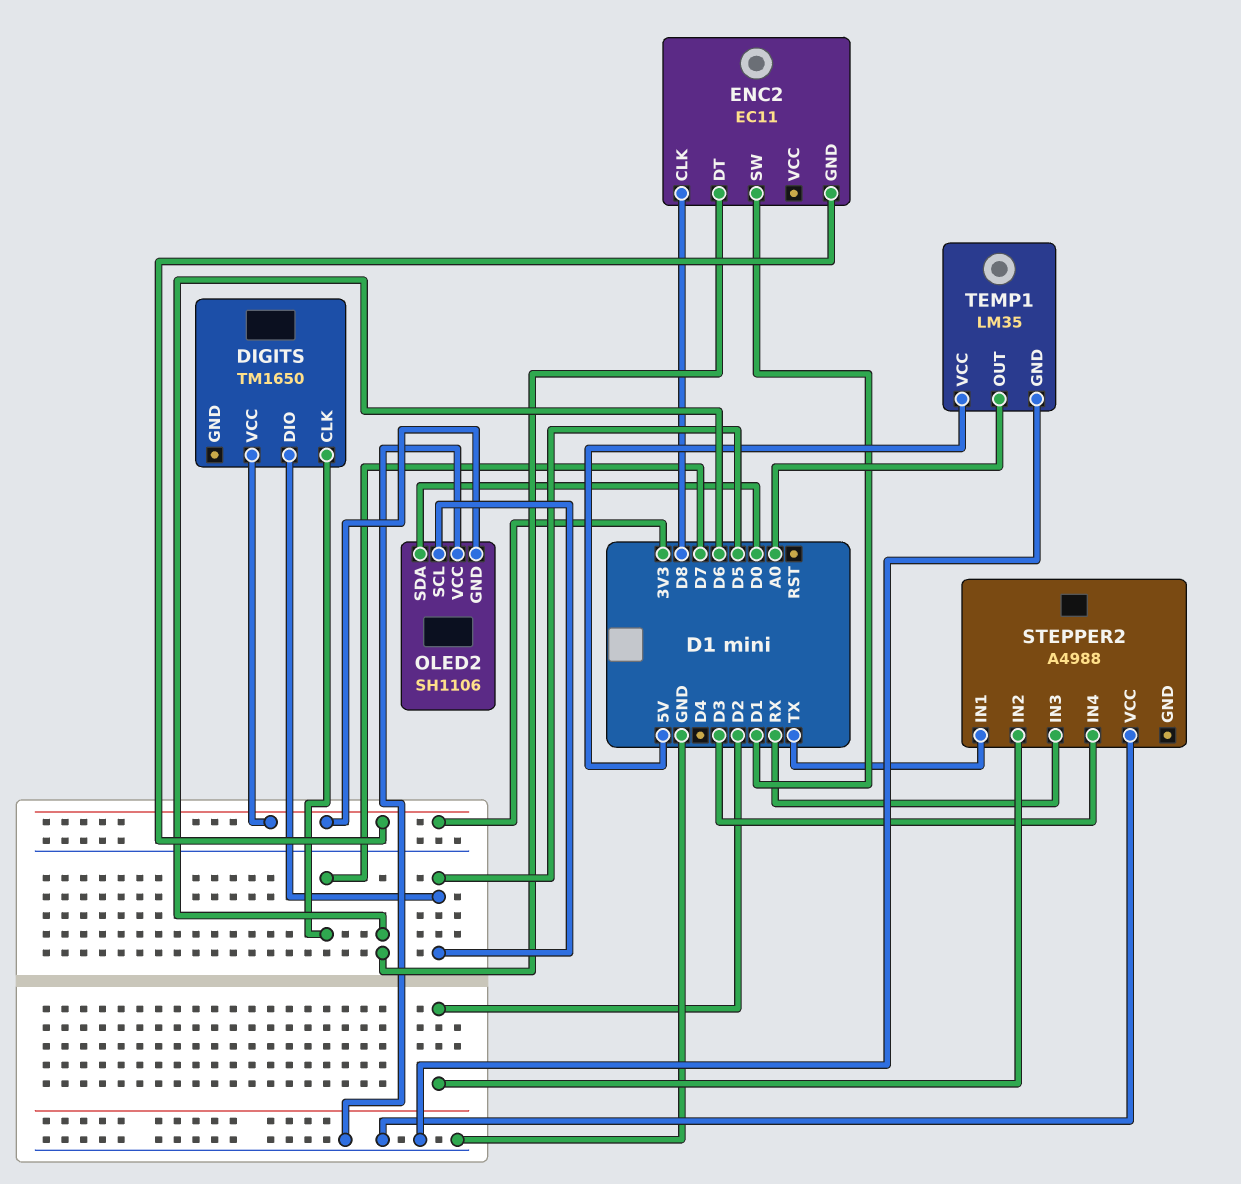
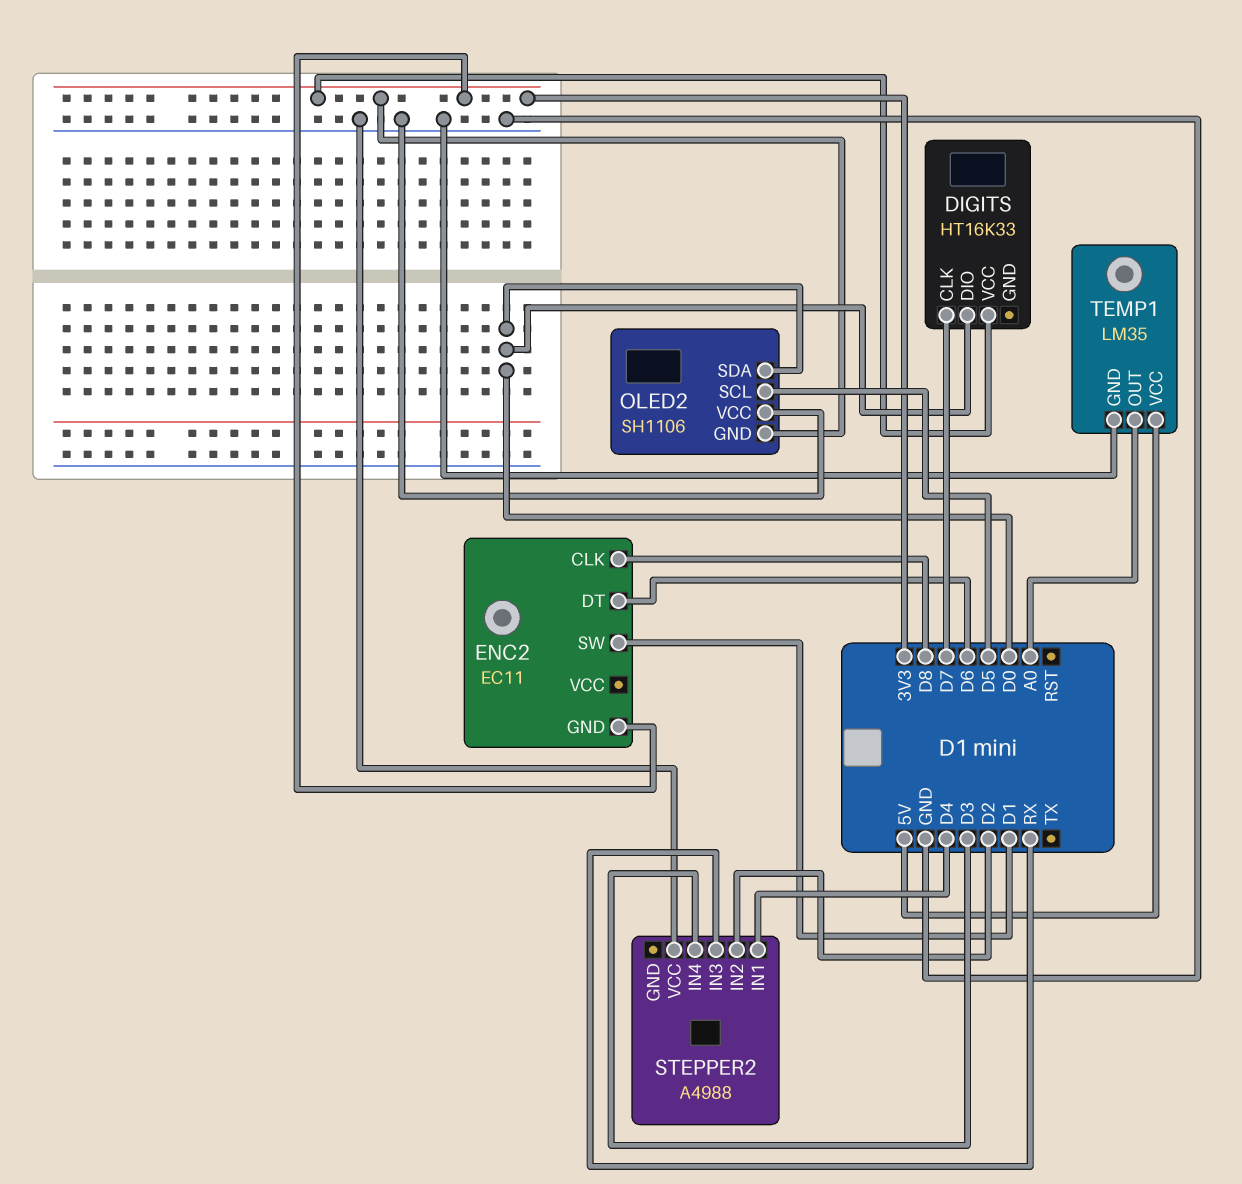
DIGITS: TM1650 -> HT16K33
DIGITS pin DIO: D5 -> D0
STEPPER2 pin IN1: TX -> D4

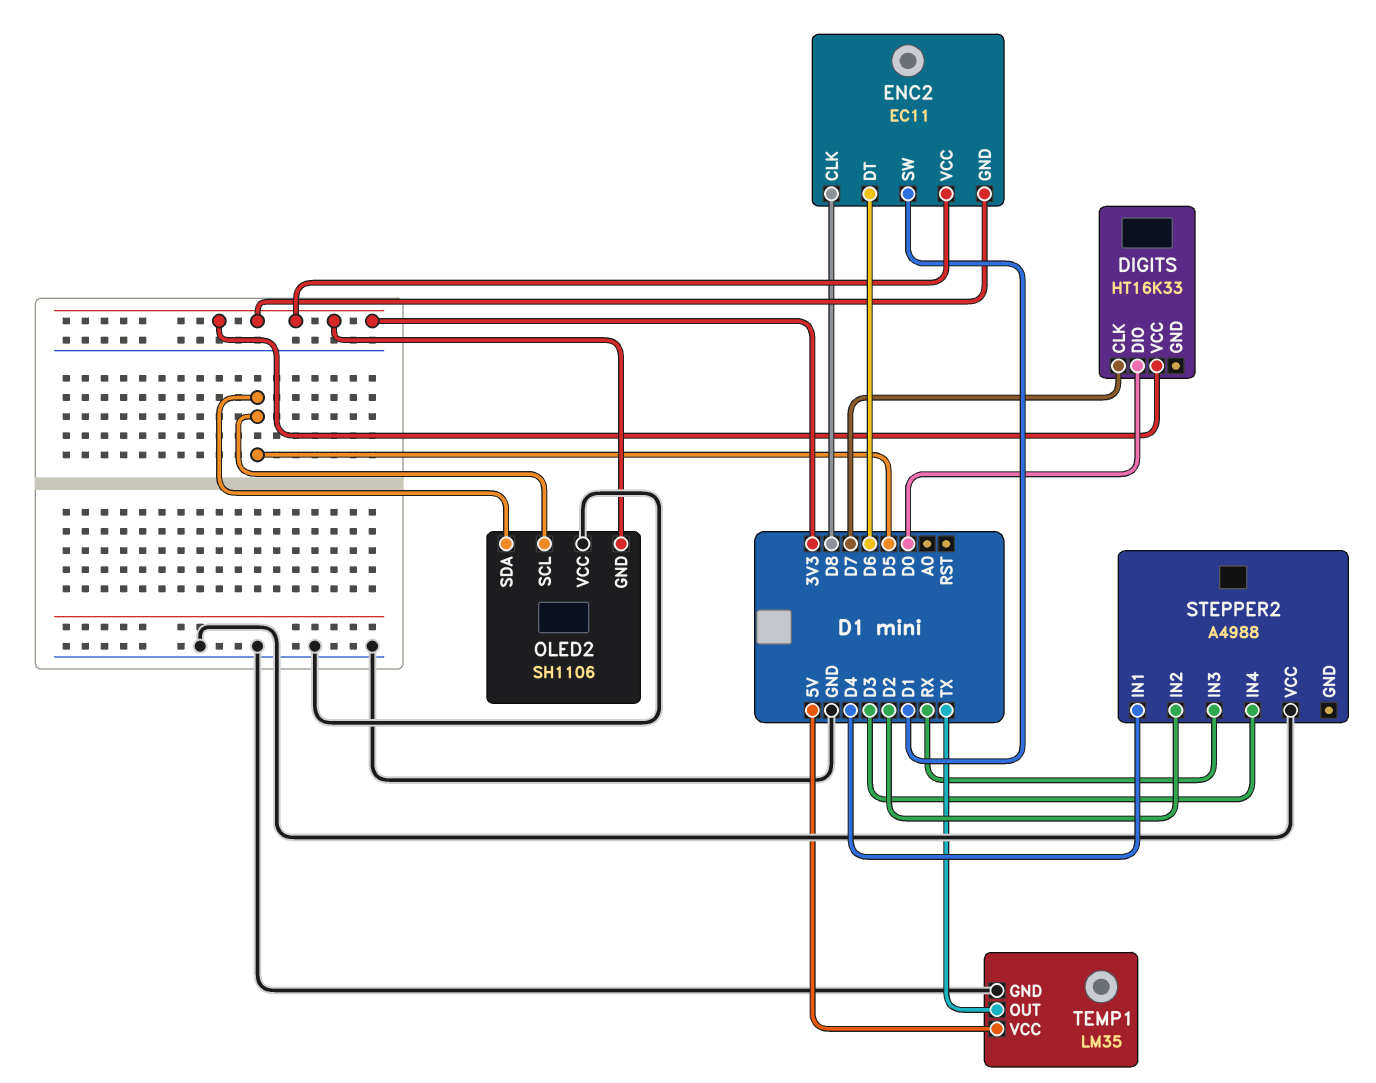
ENC2 pin VCC: none -> 3V3
OLED2 pin SDA: D0 -> D5
TEMP1 pin OUT: A0 -> TX

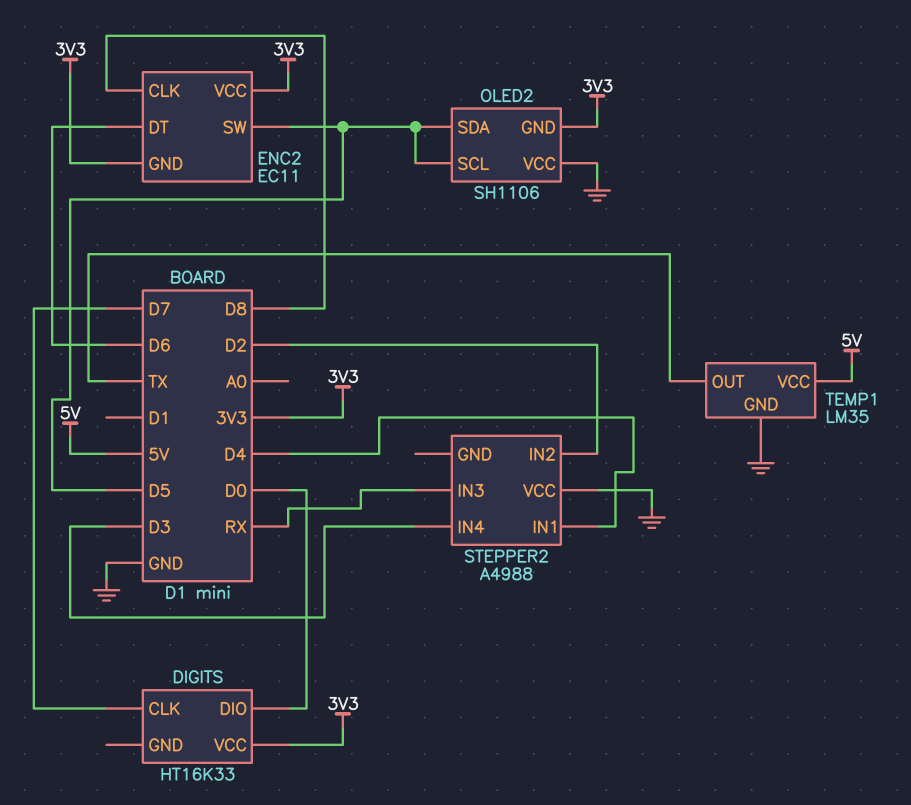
ENC2 pin SW: D1 -> D5

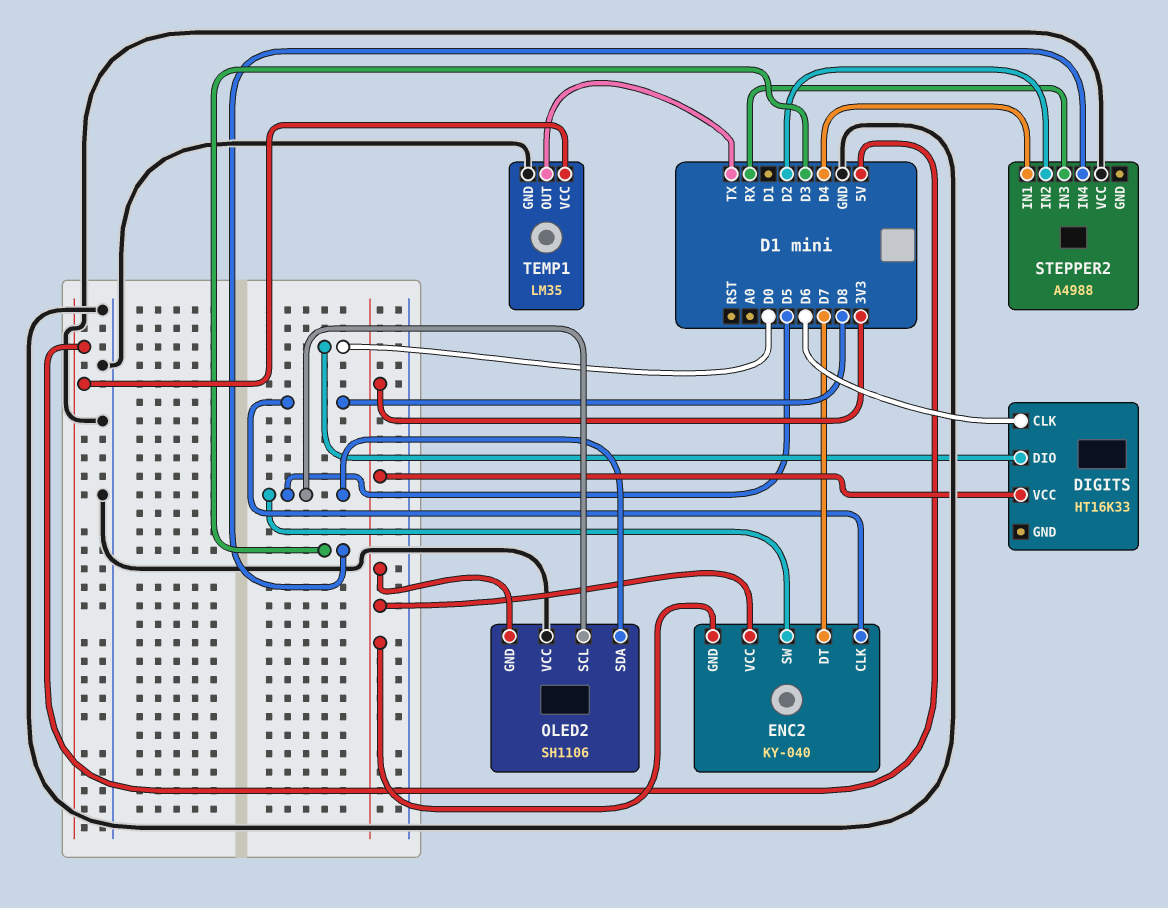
DIGITS pin CLK: D7 -> D6
ENC2: EC11 -> KY-040
ENC2 pin DT: D6 -> D7

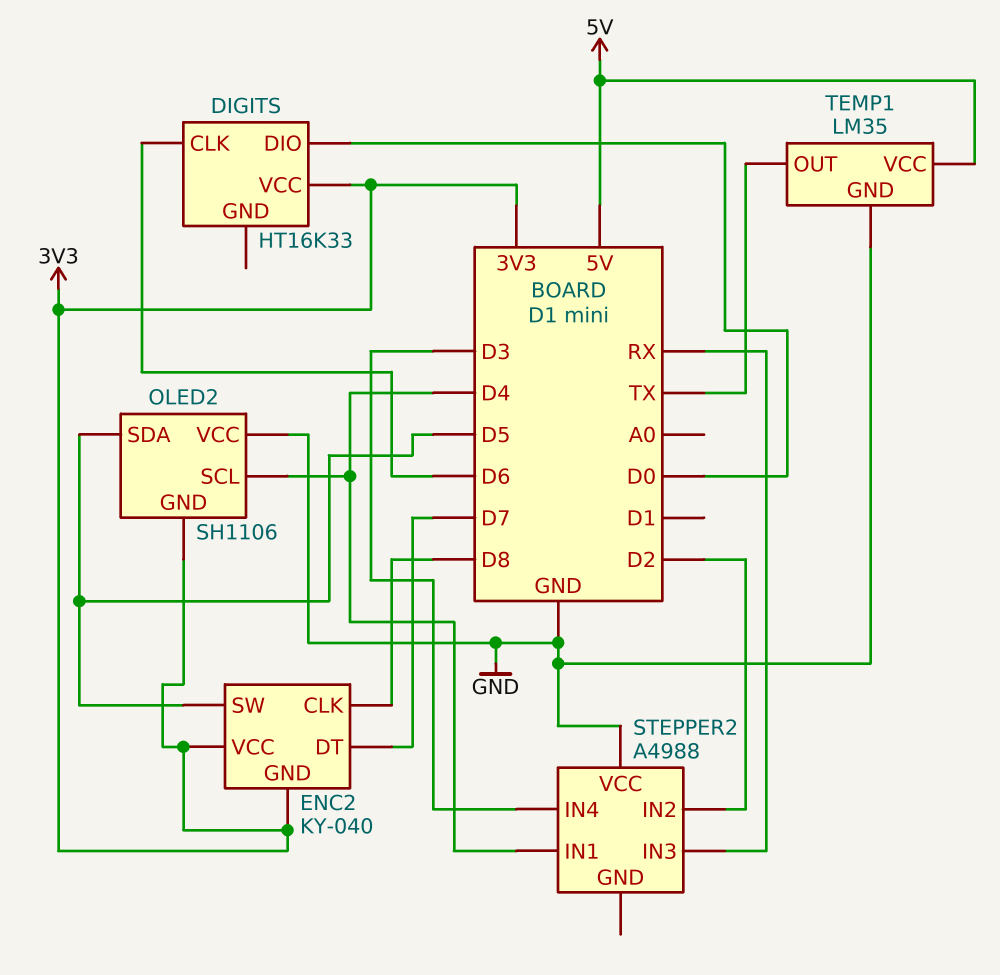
OLED2 pin SCL: D5 -> D4

